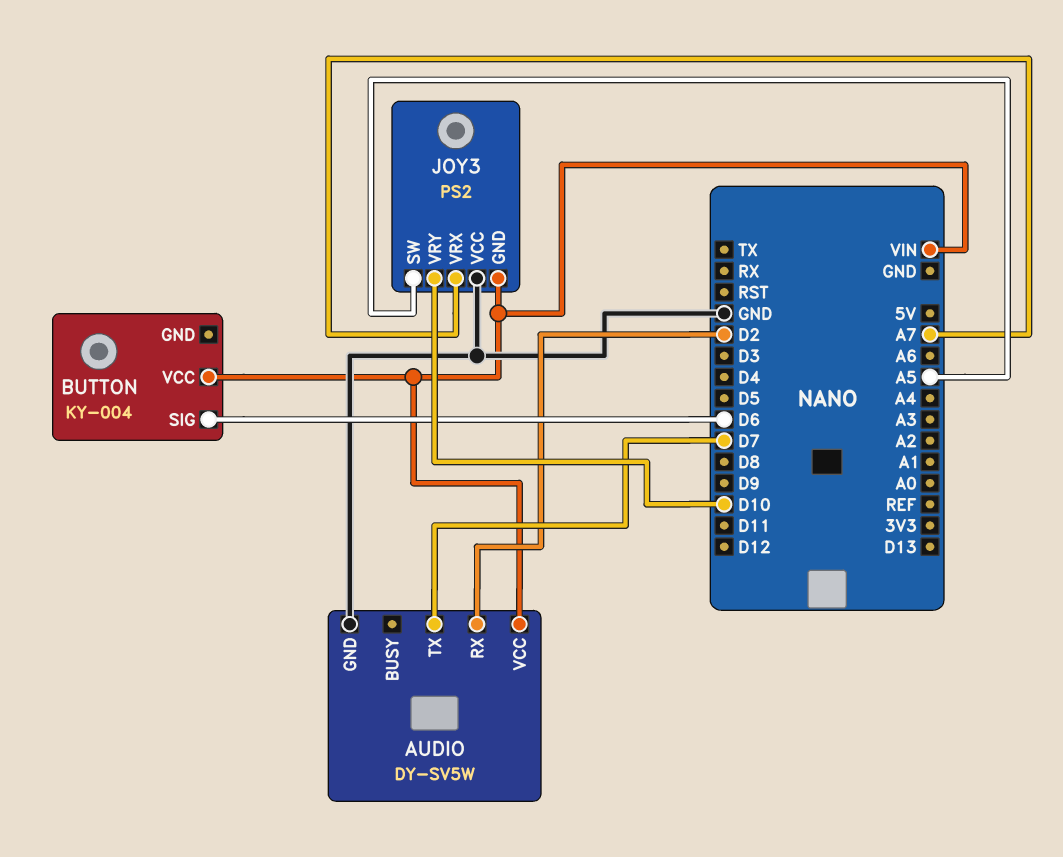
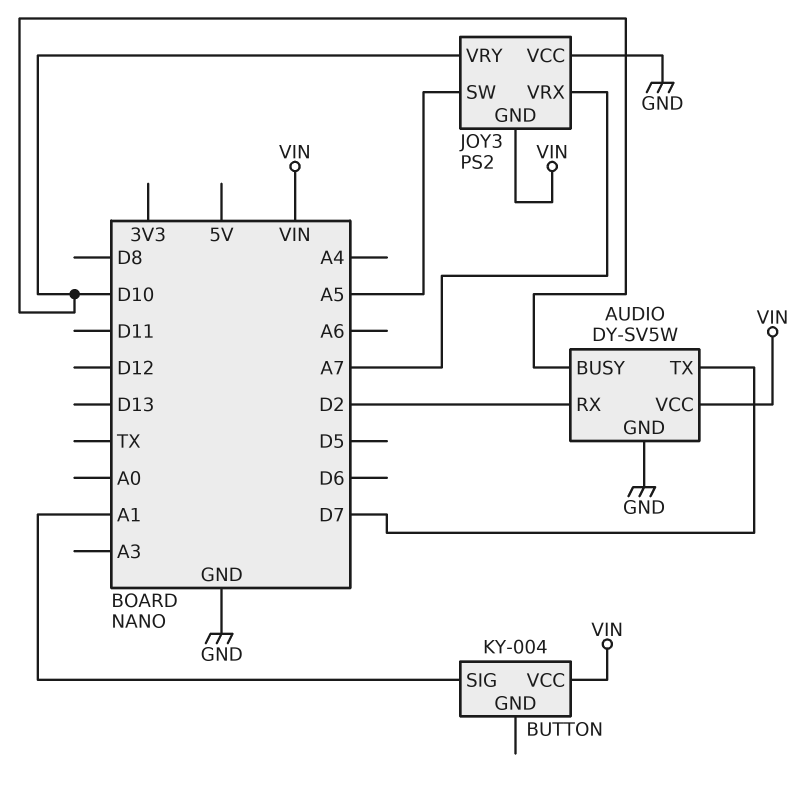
AUDIO pin BUSY: none -> D10
BUTTON pin SIG: D6 -> A1

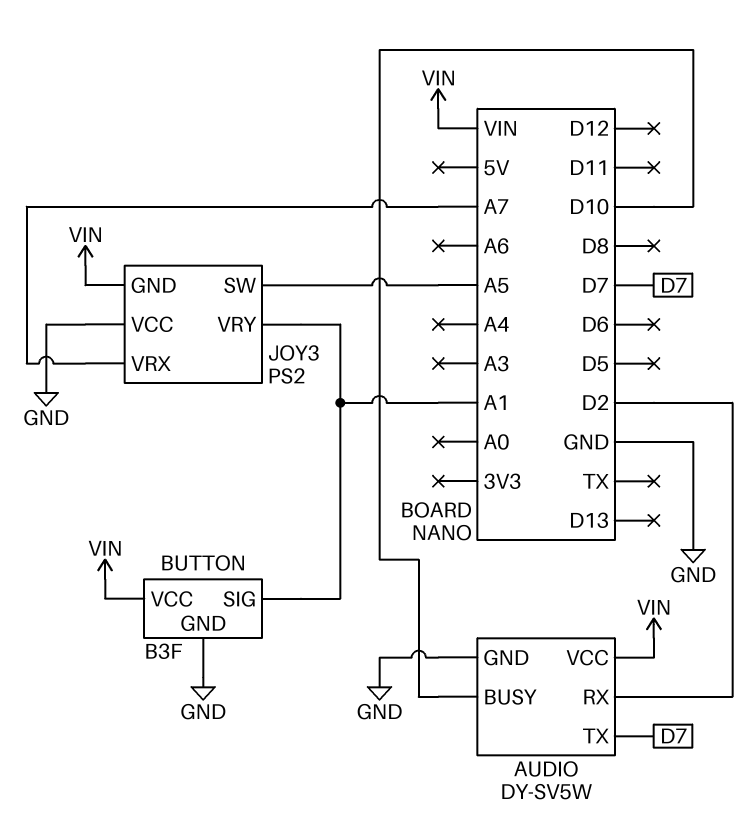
BUTTON: KY-004 -> B3F
BUTTON pin GND: none -> GND
JOY3 pin VRY: D10 -> A1

